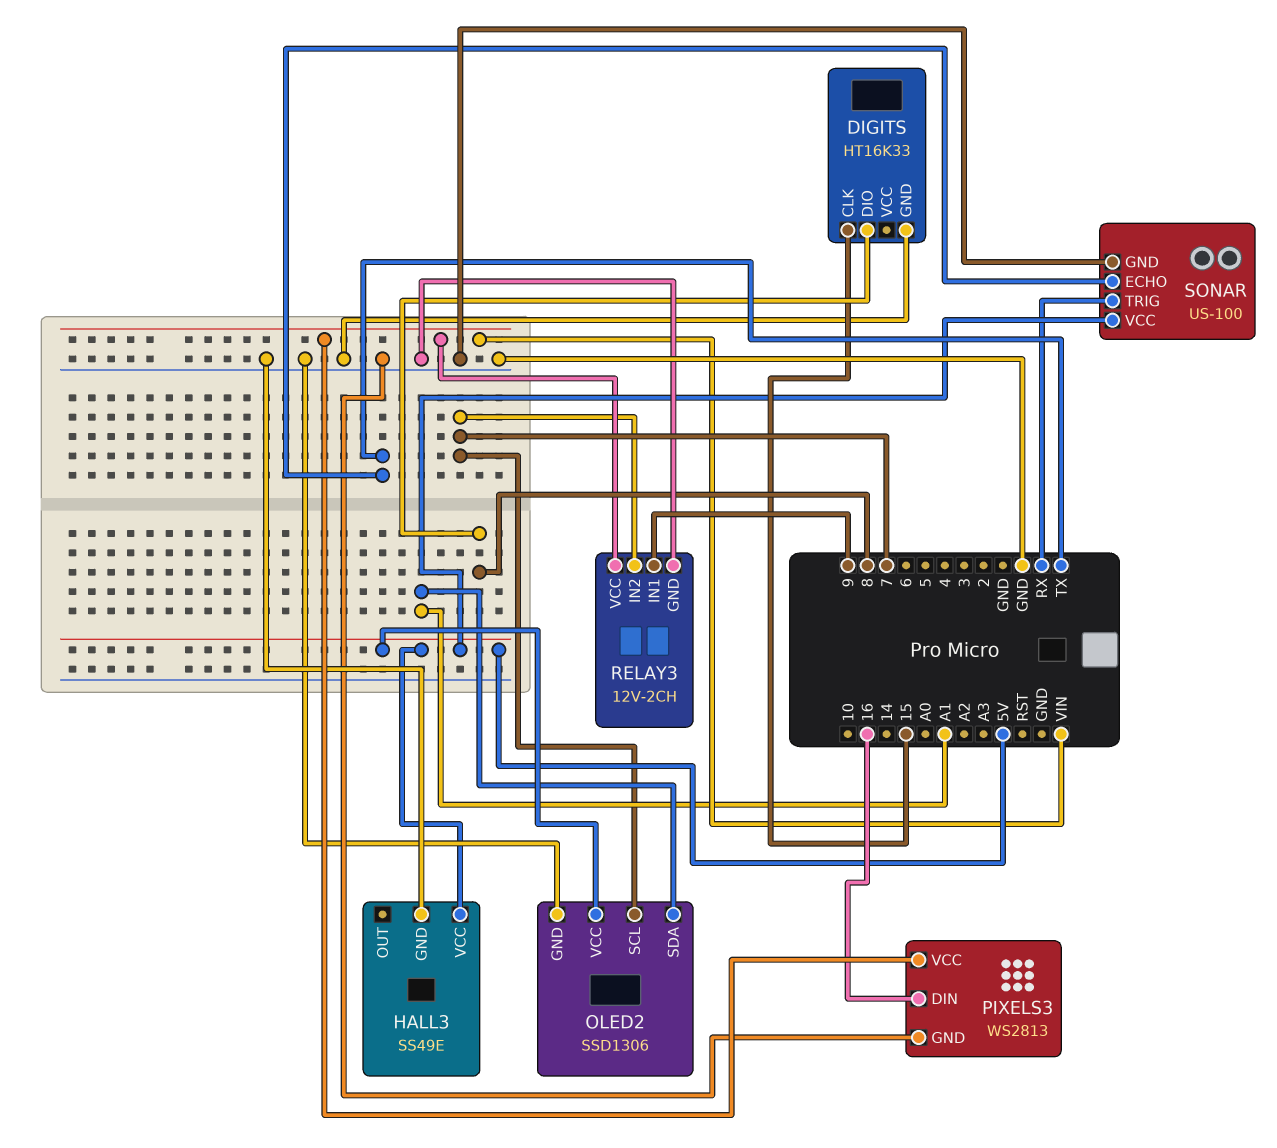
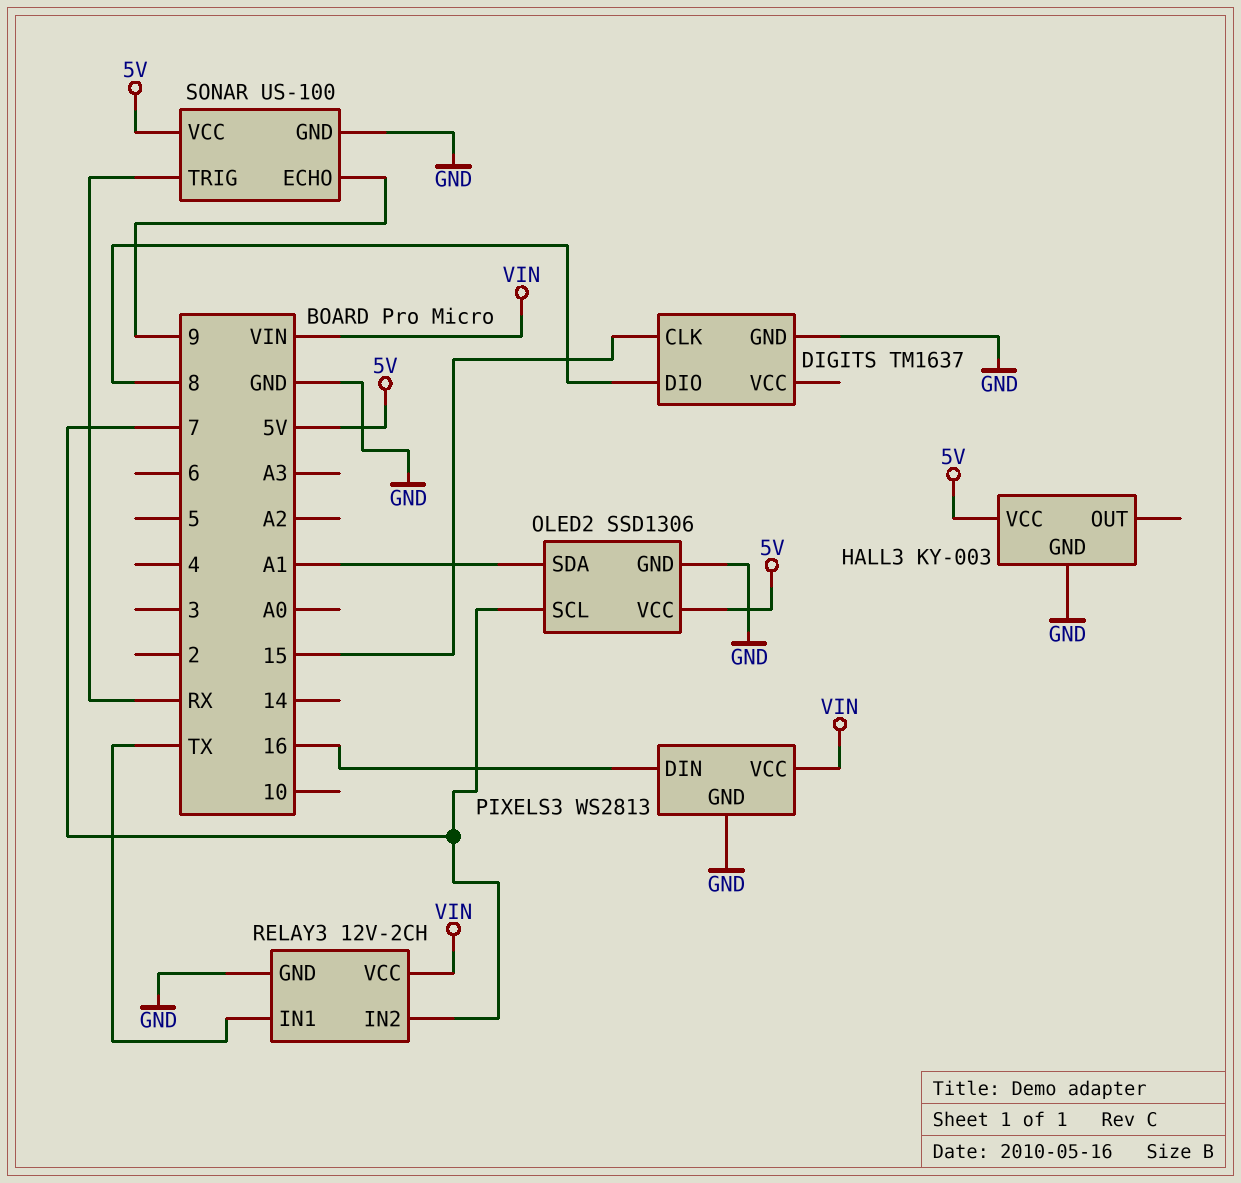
DIGITS: HT16K33 -> TM1637
HALL3: SS49E -> KY-003
RELAY3 pin IN1: 9 -> TX
SONAR pin ECHO: TX -> 9

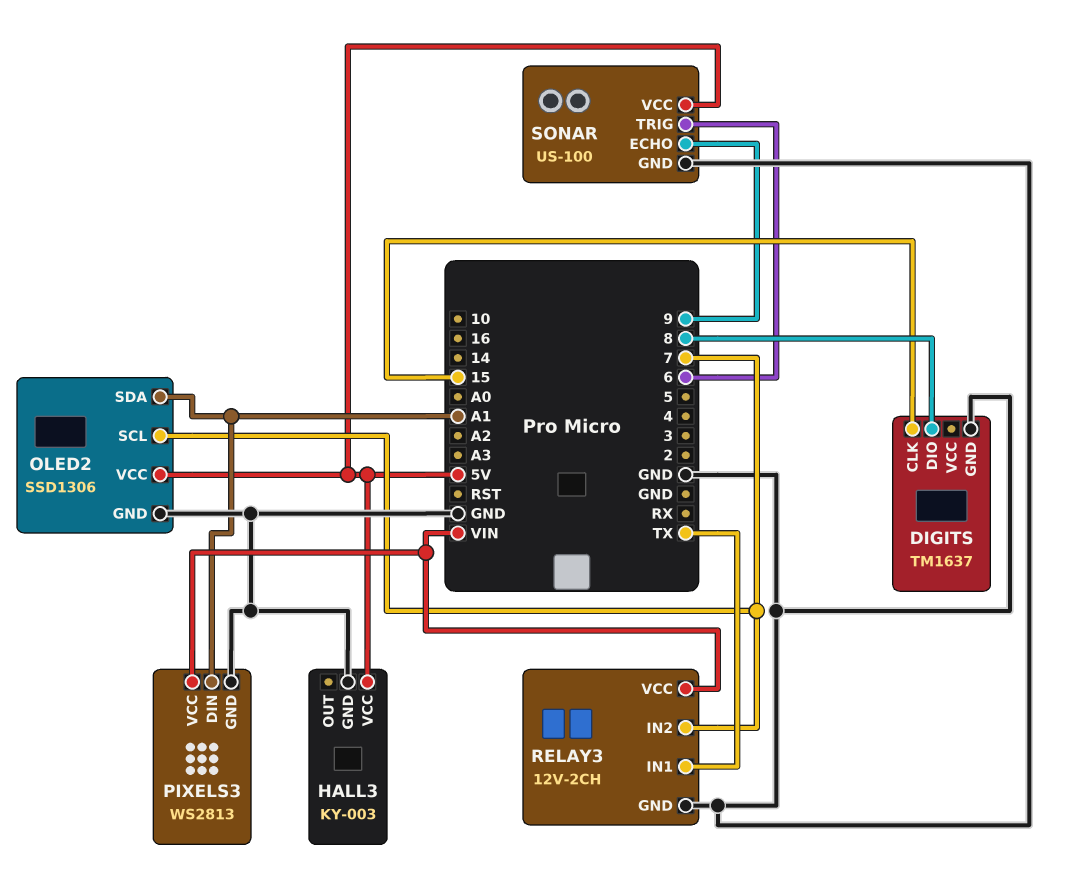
PIXELS3 pin DIN: 16 -> A1
SONAR pin TRIG: RX -> 6

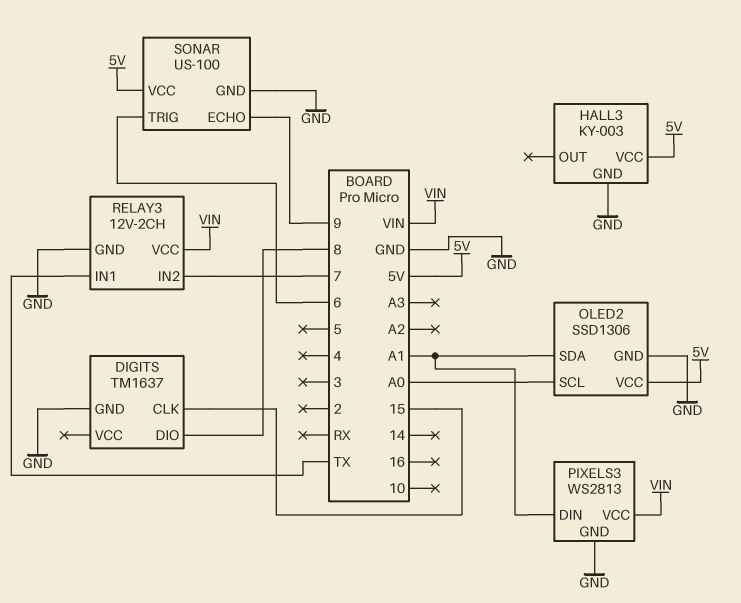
OLED2 pin SCL: 7 -> A0

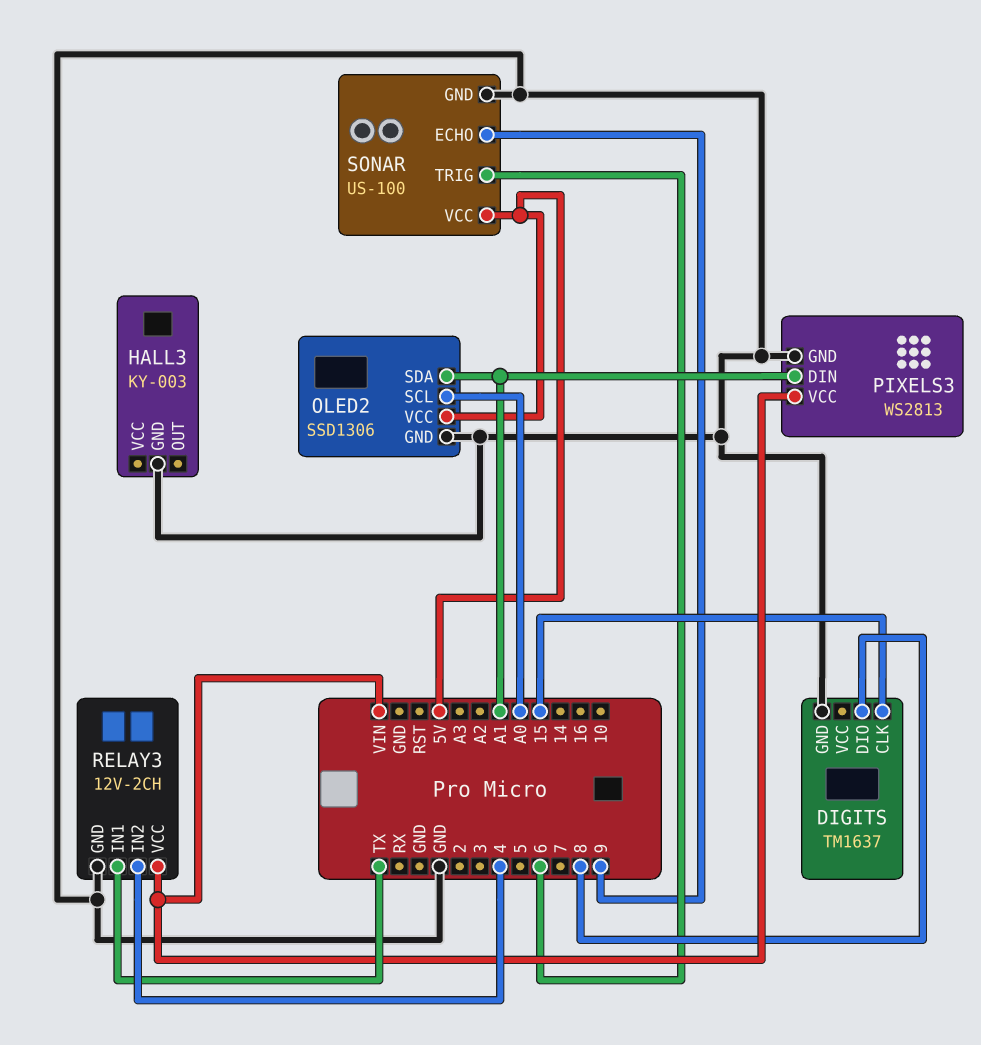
HALL3 pin VCC: 5V -> none
RELAY3 pin IN2: 7 -> 4

